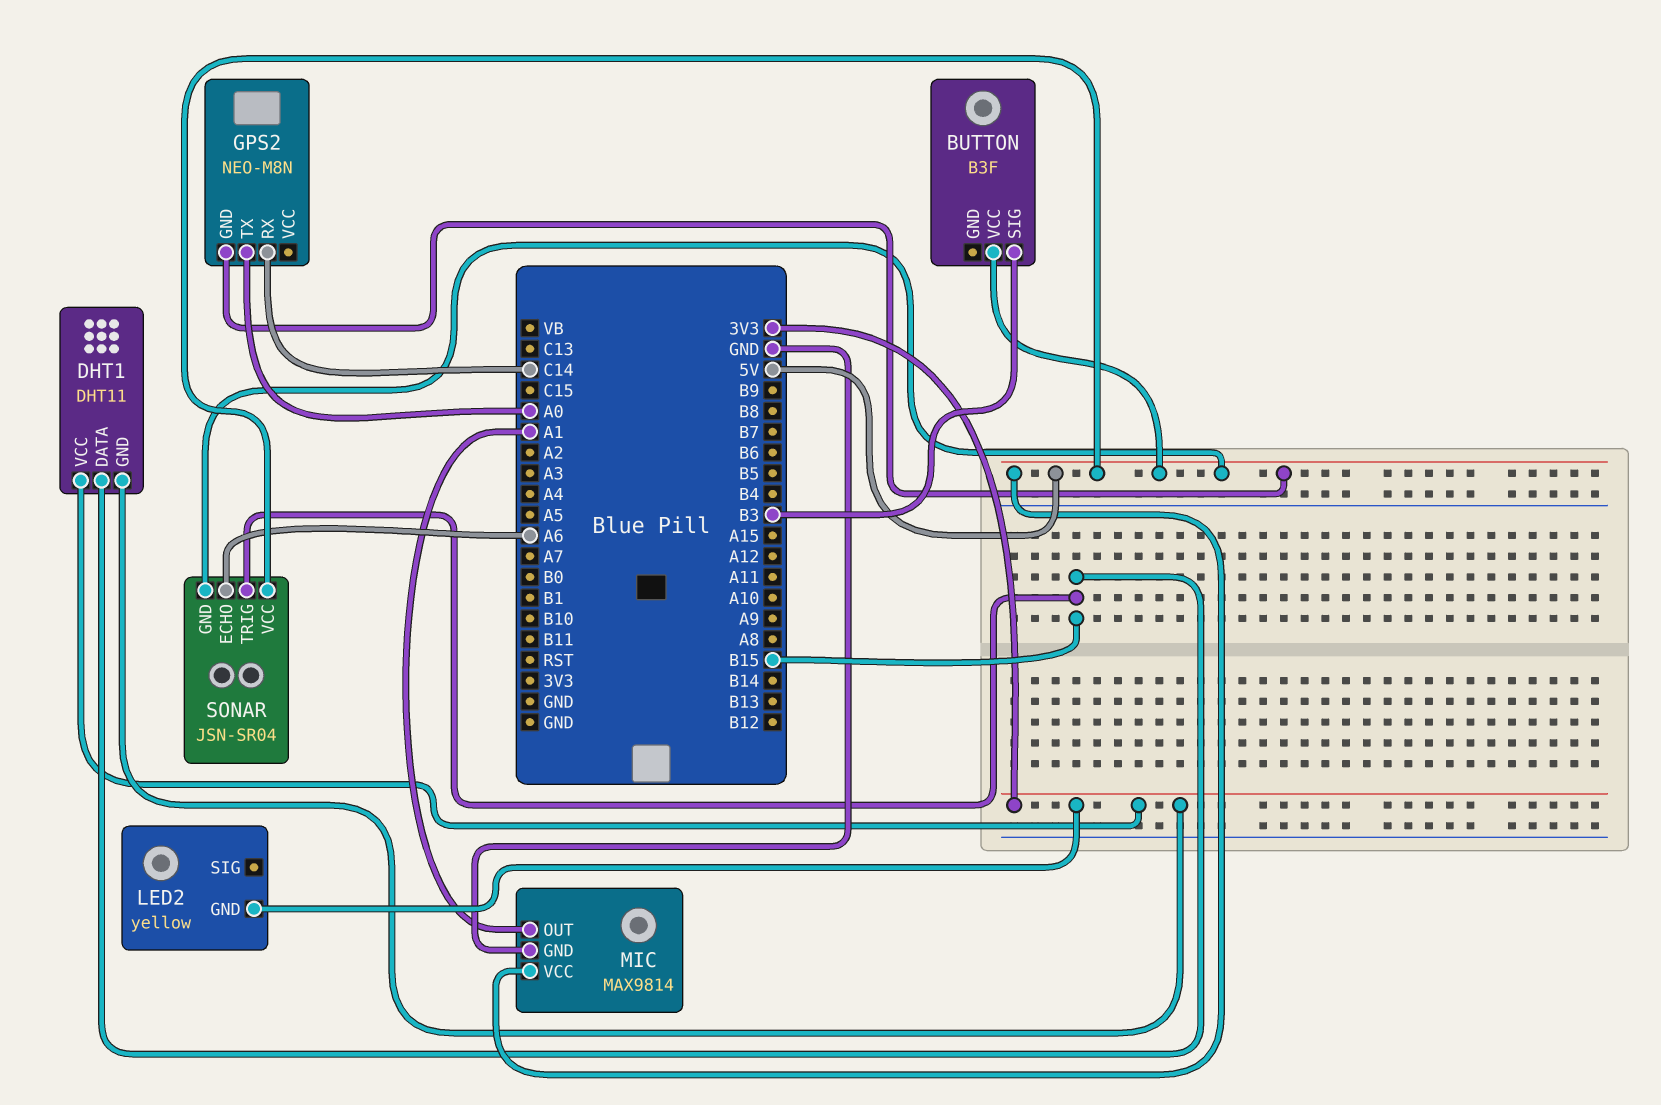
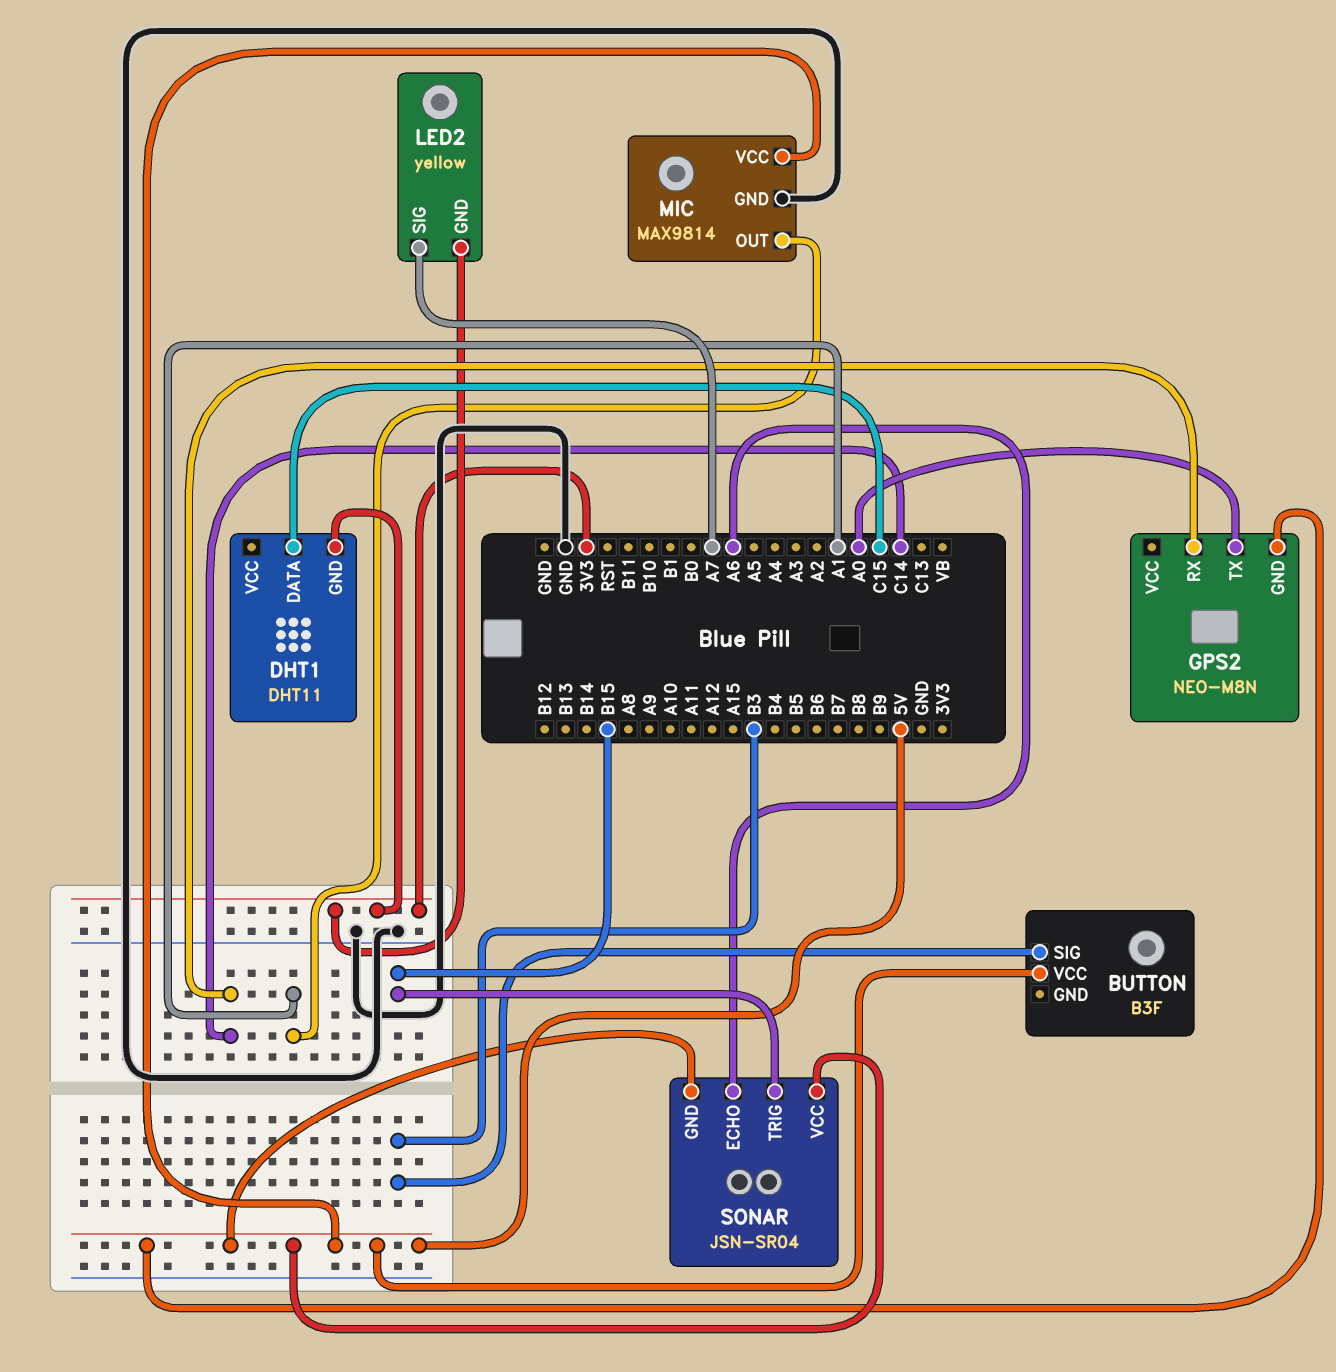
DHT1 pin DATA: B15 -> C15
DHT1 pin VCC: 3V3 -> none
LED2 pin SIG: none -> A7

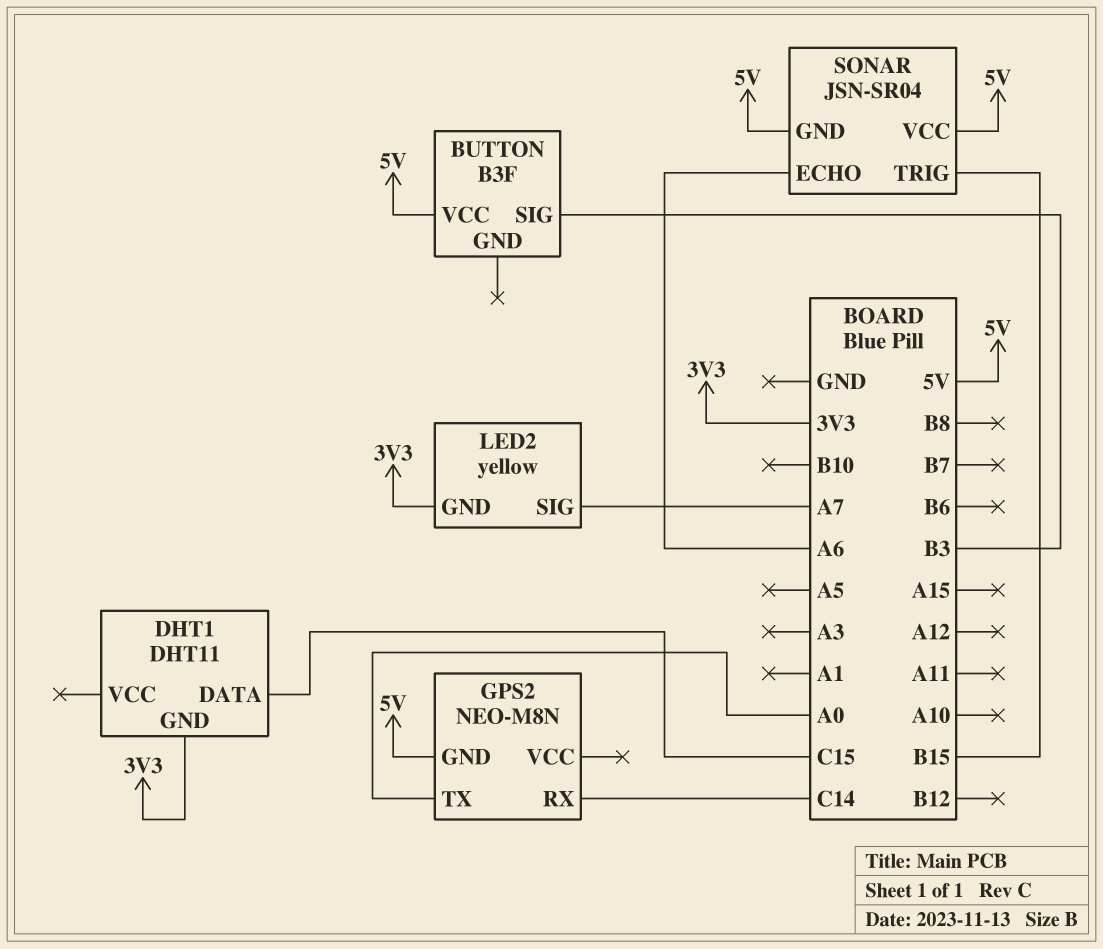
MIC: MAX9814 -> none
MIC pin GND: GND -> none
MIC pin OUT: A1 -> none
MIC pin VCC: 5V -> none

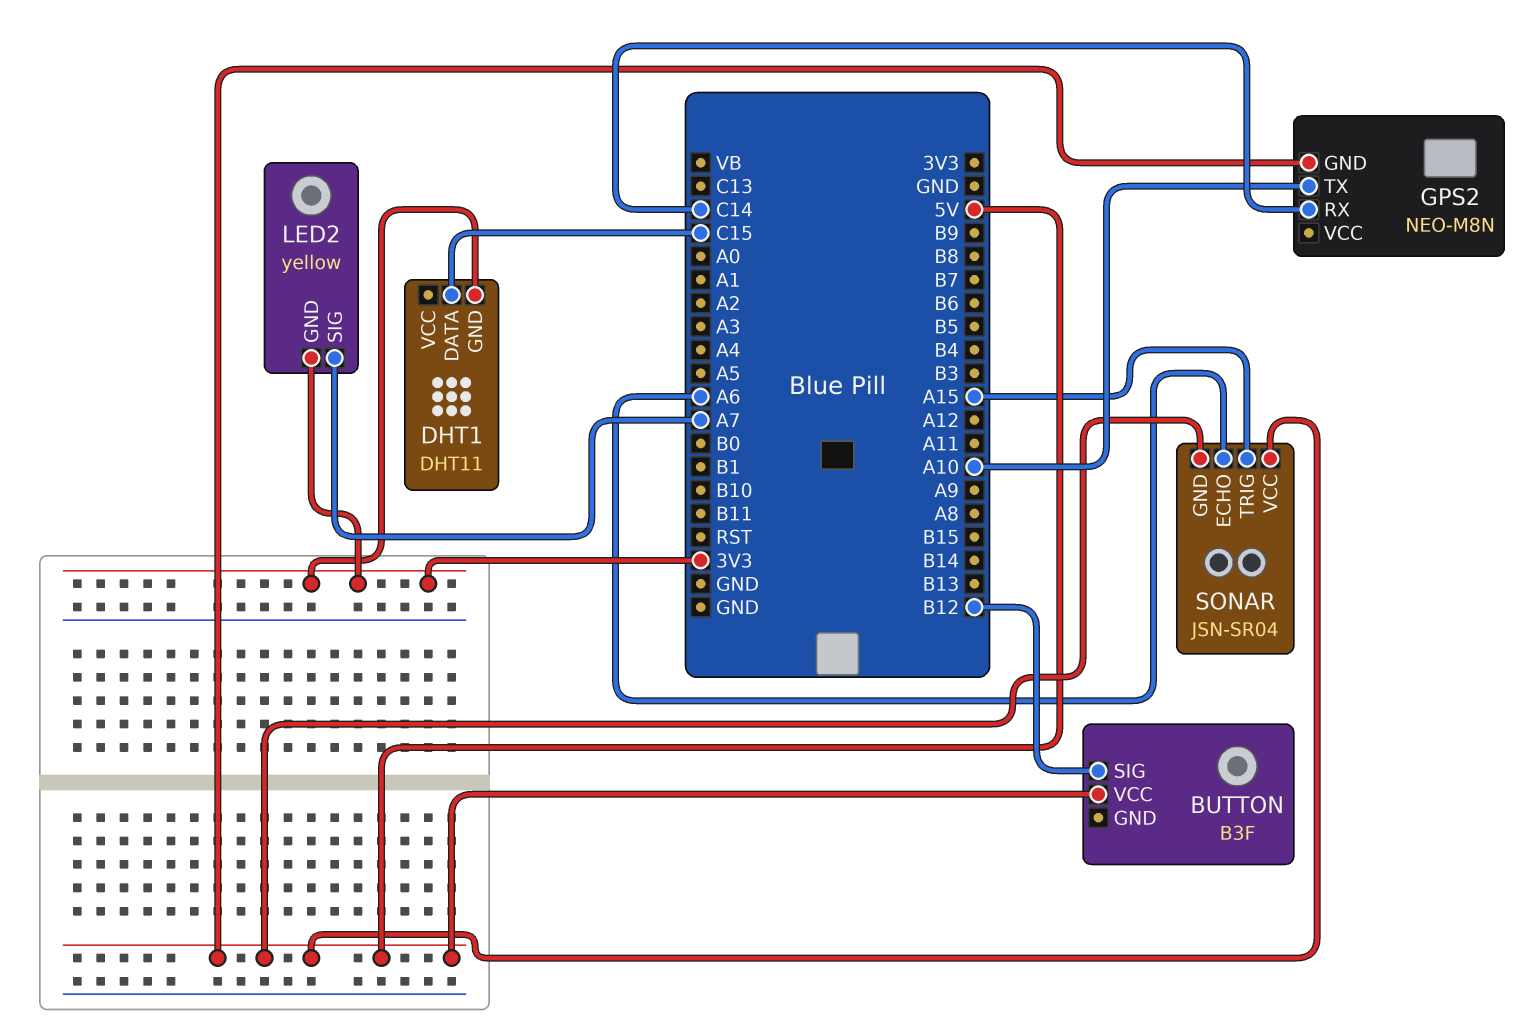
BUTTON pin SIG: B3 -> B12
GPS2 pin TX: A0 -> A10
SONAR pin TRIG: B15 -> A15

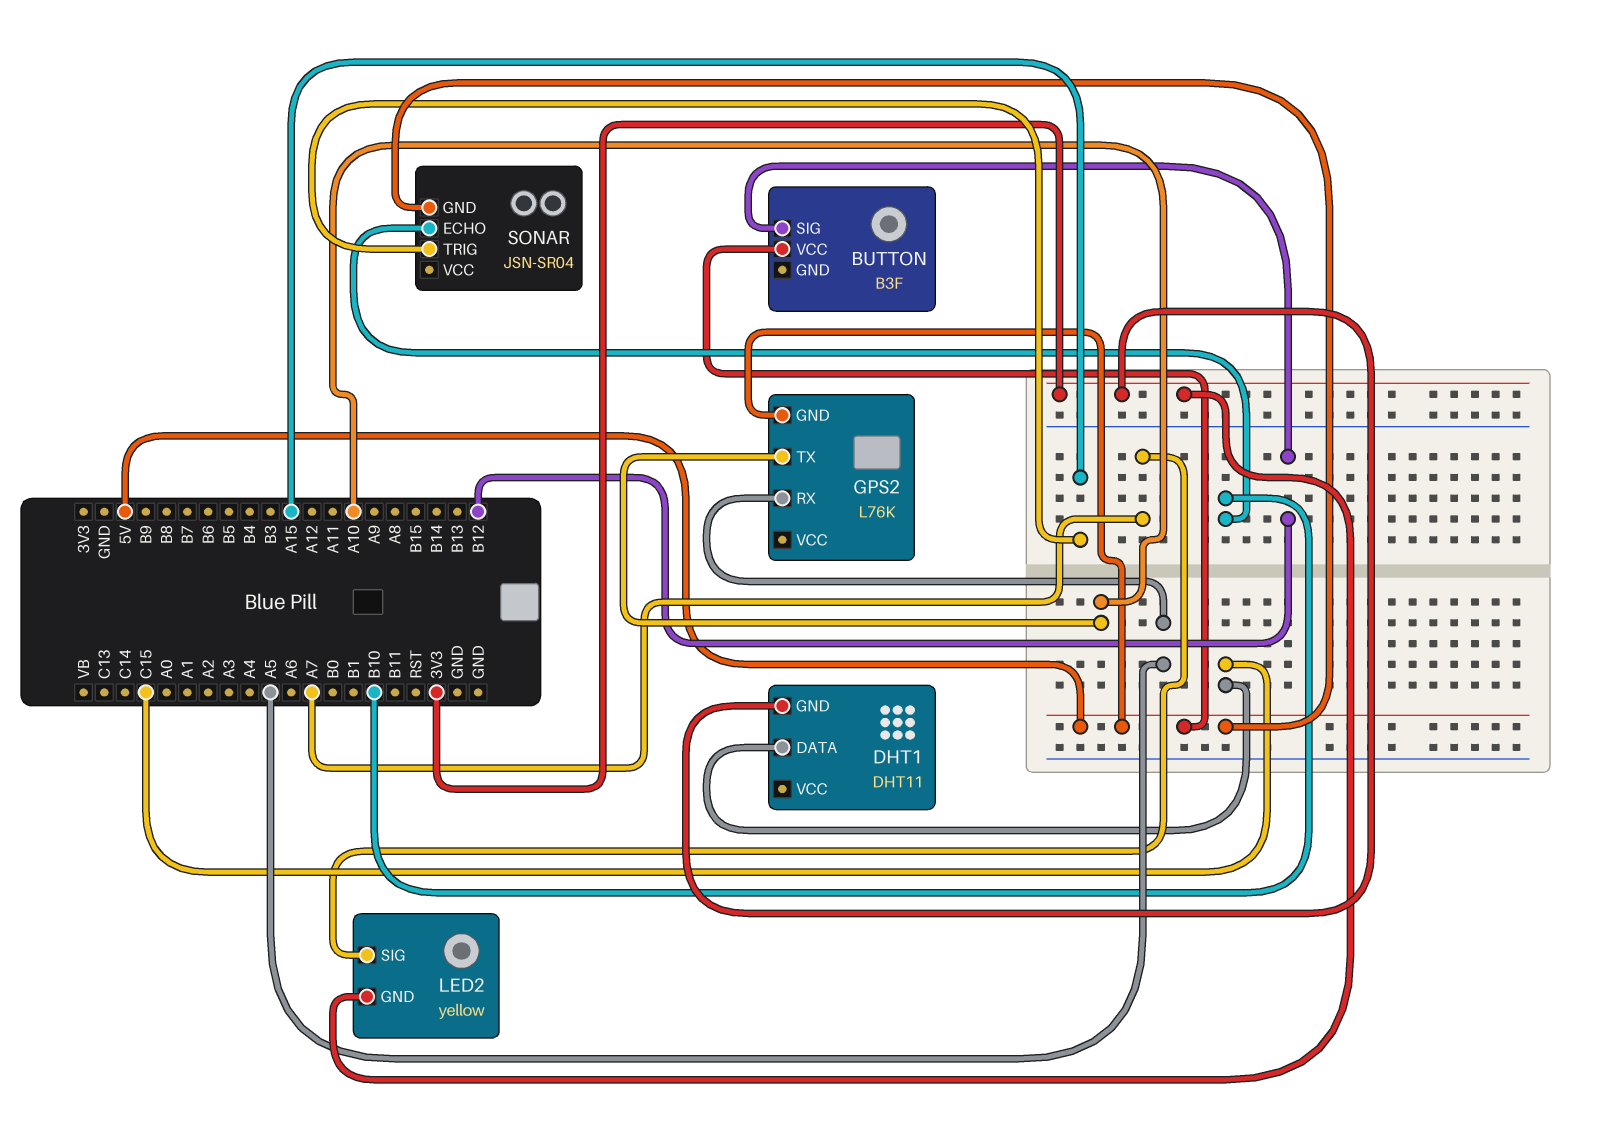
GPS2: NEO-M8N -> L76K
GPS2 pin RX: C14 -> A5
SONAR pin ECHO: A6 -> B10
SONAR pin VCC: 5V -> none

